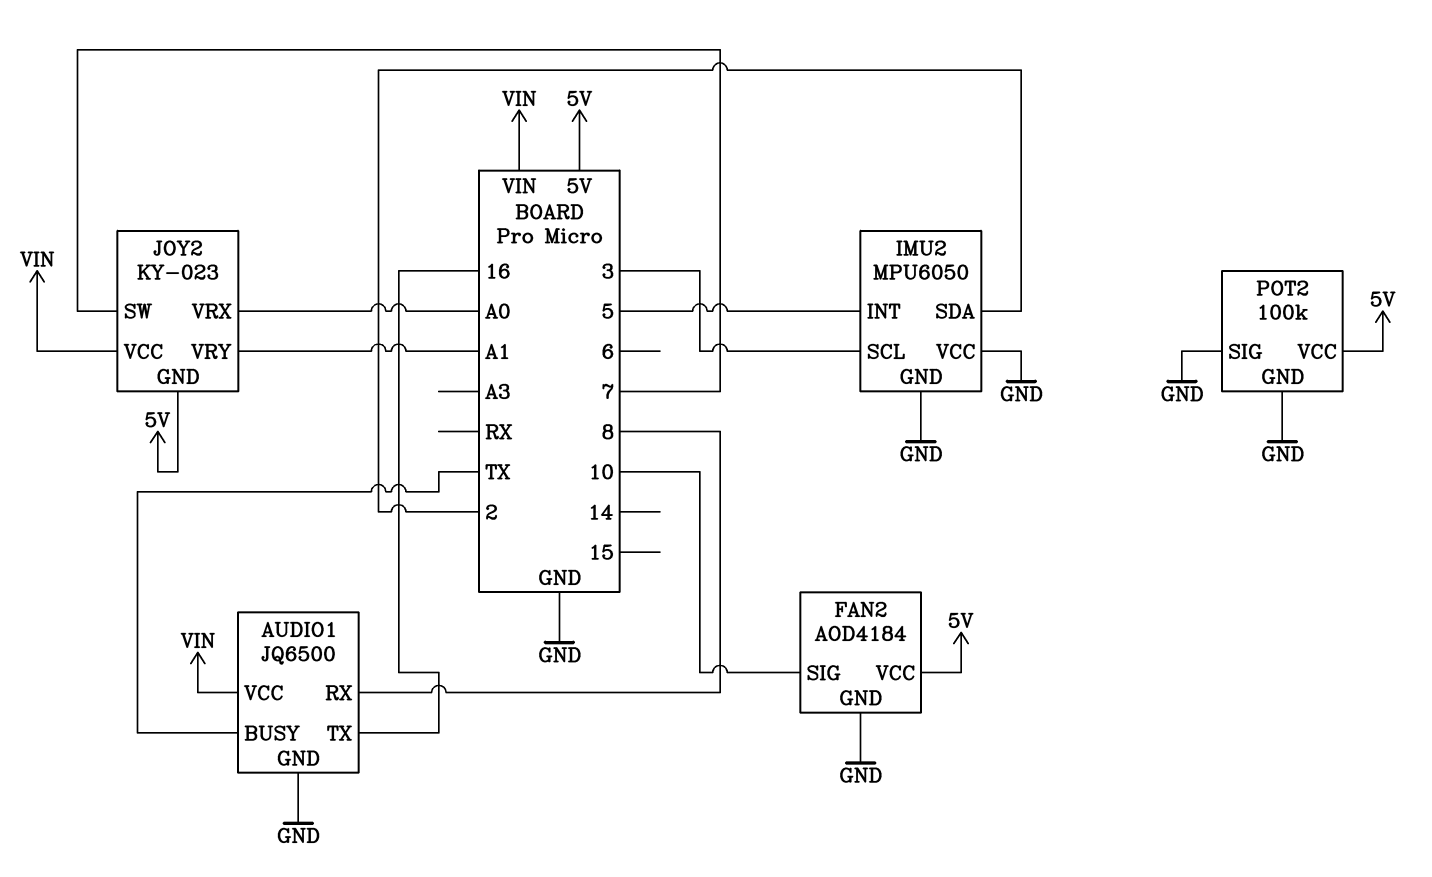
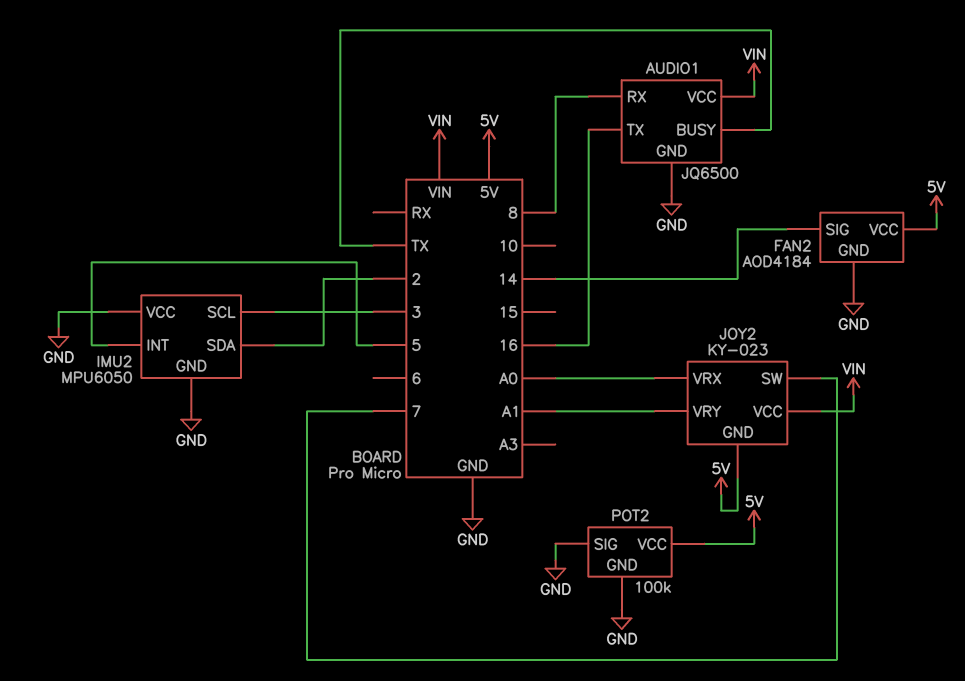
FAN2 pin SIG: 10 -> 14

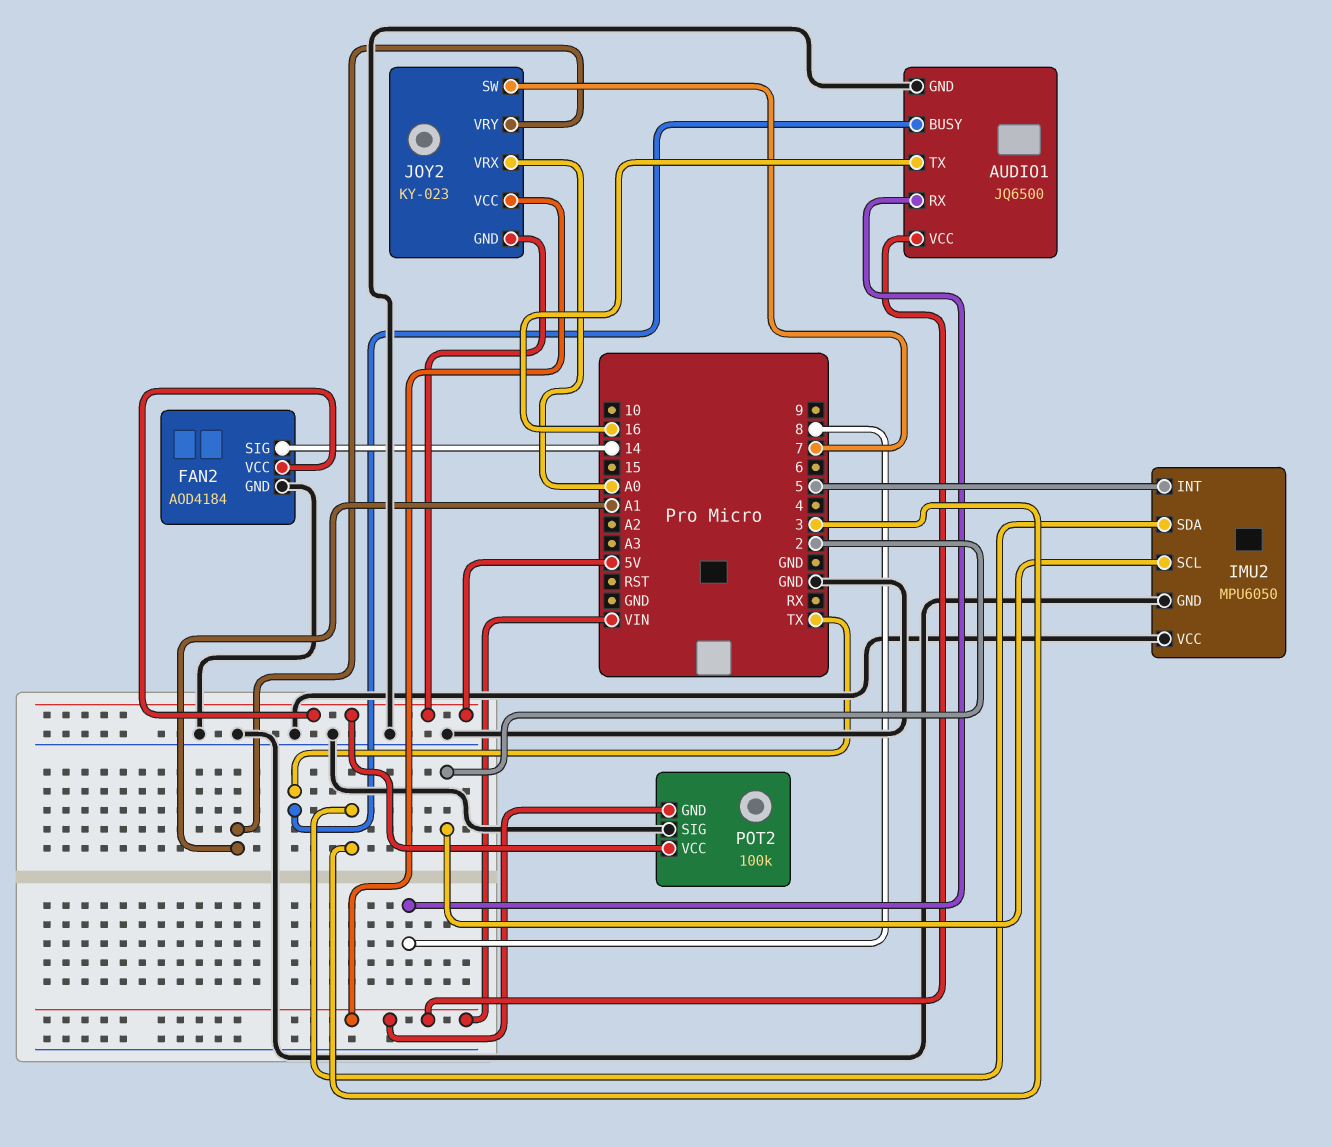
IMU2 pin SCL: 3 -> 2
IMU2 pin SDA: 2 -> 3
POT2 pin GND: GND -> VIN

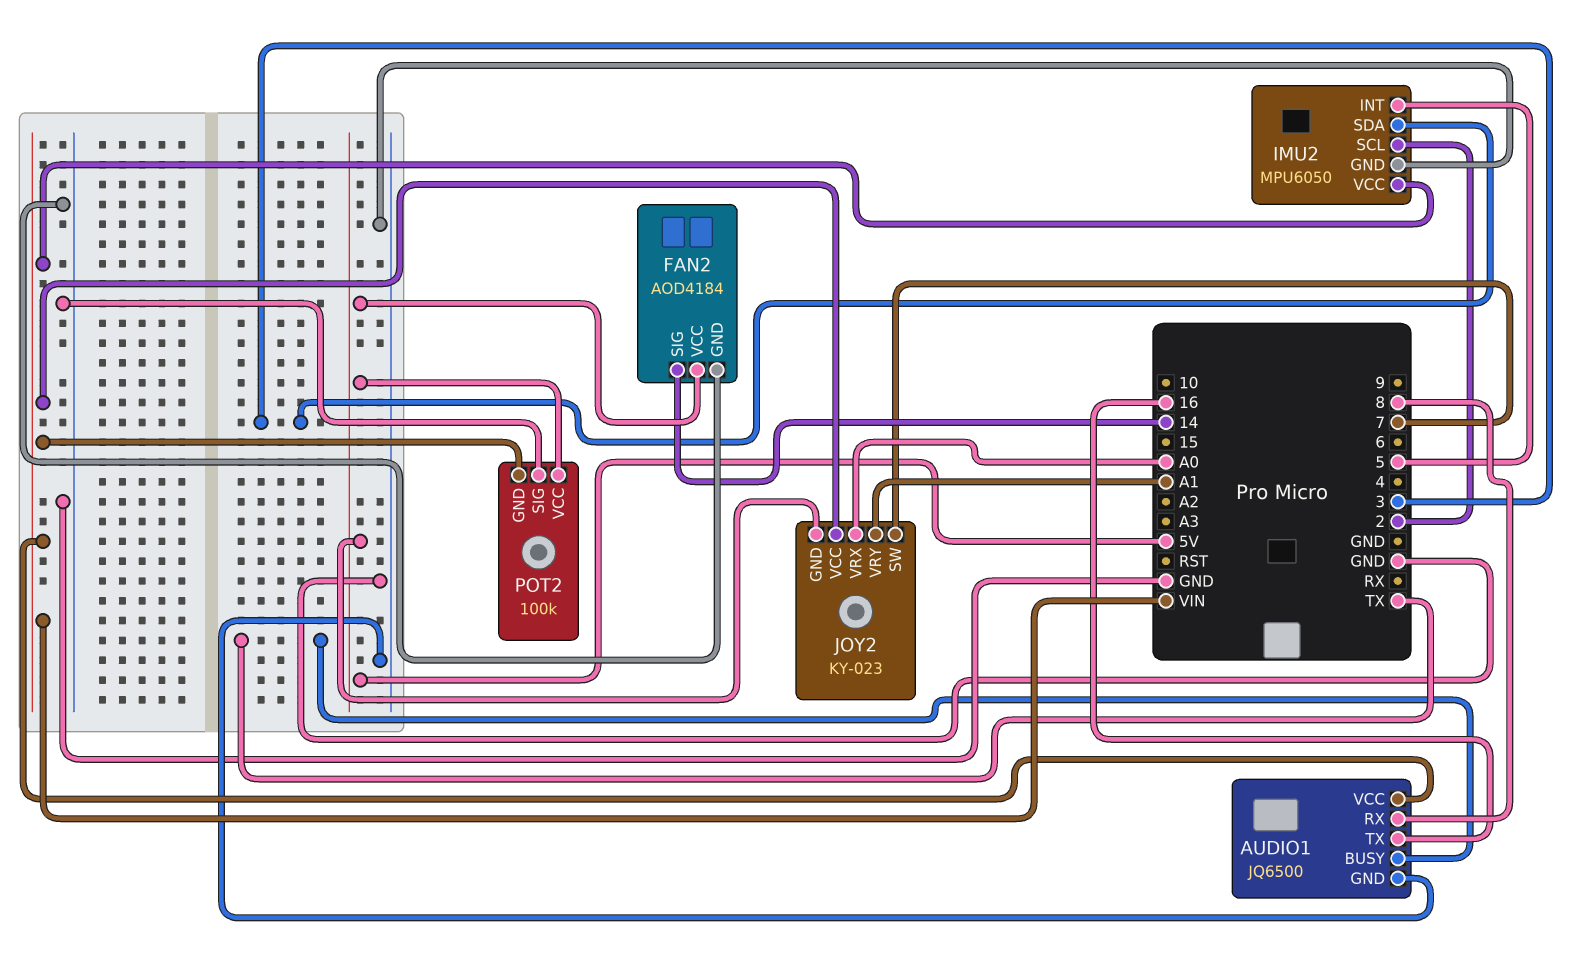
IMU2 pin VCC: GND -> VIN

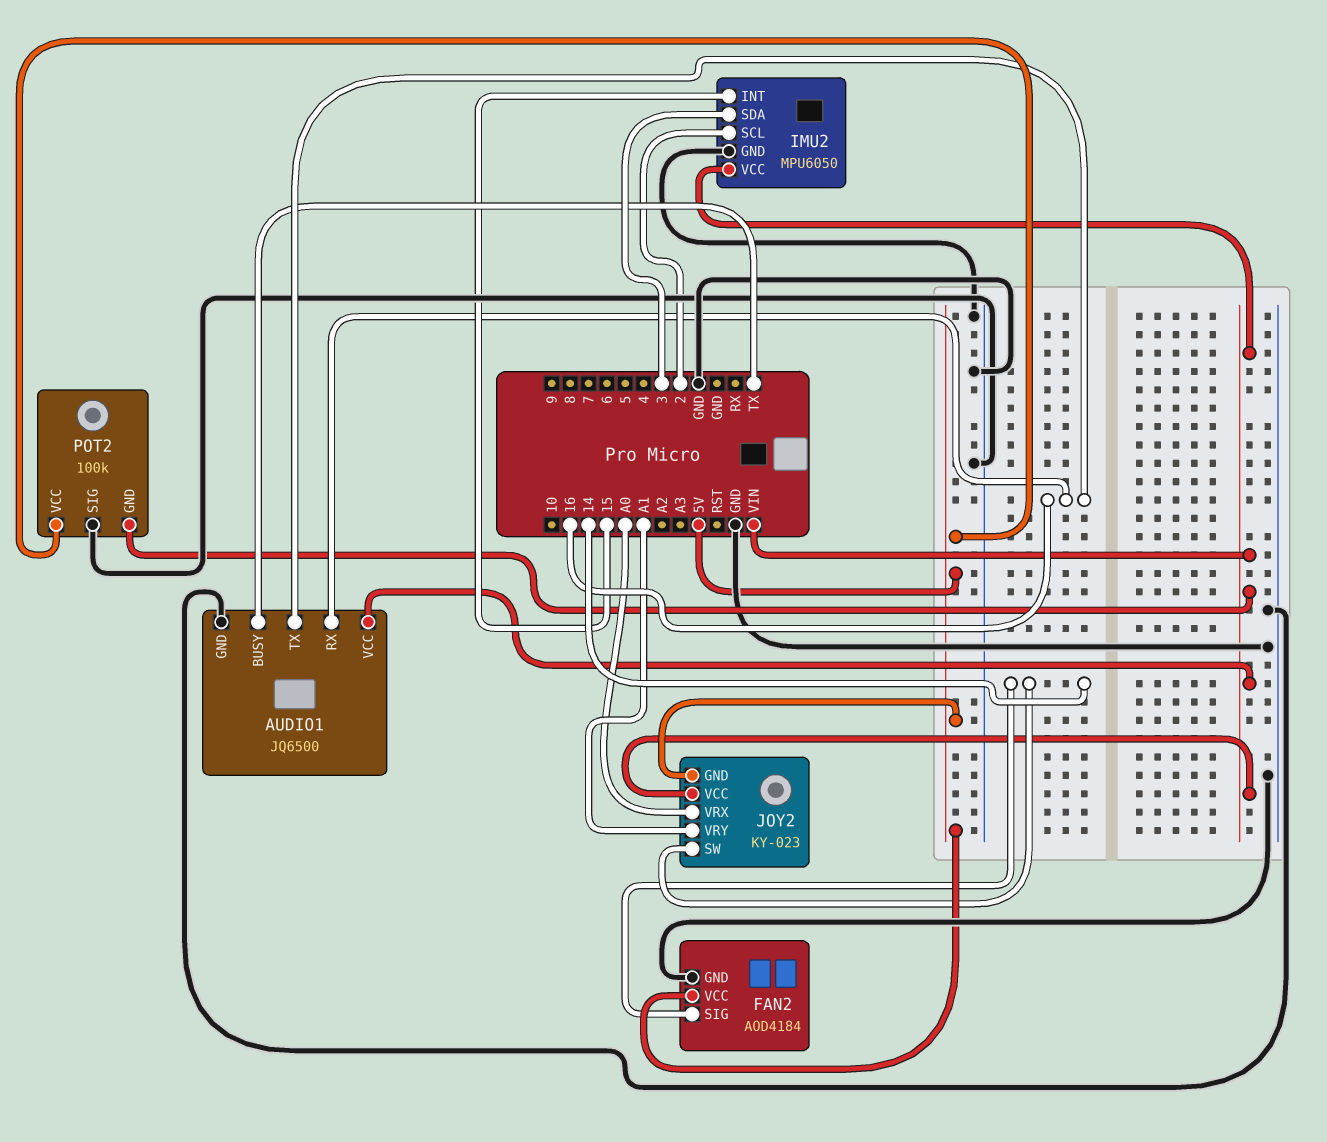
AUDIO1 pin RX: 8 -> 16
IMU2 pin INT: 5 -> 15
JOY2 pin SW: 7 -> 14

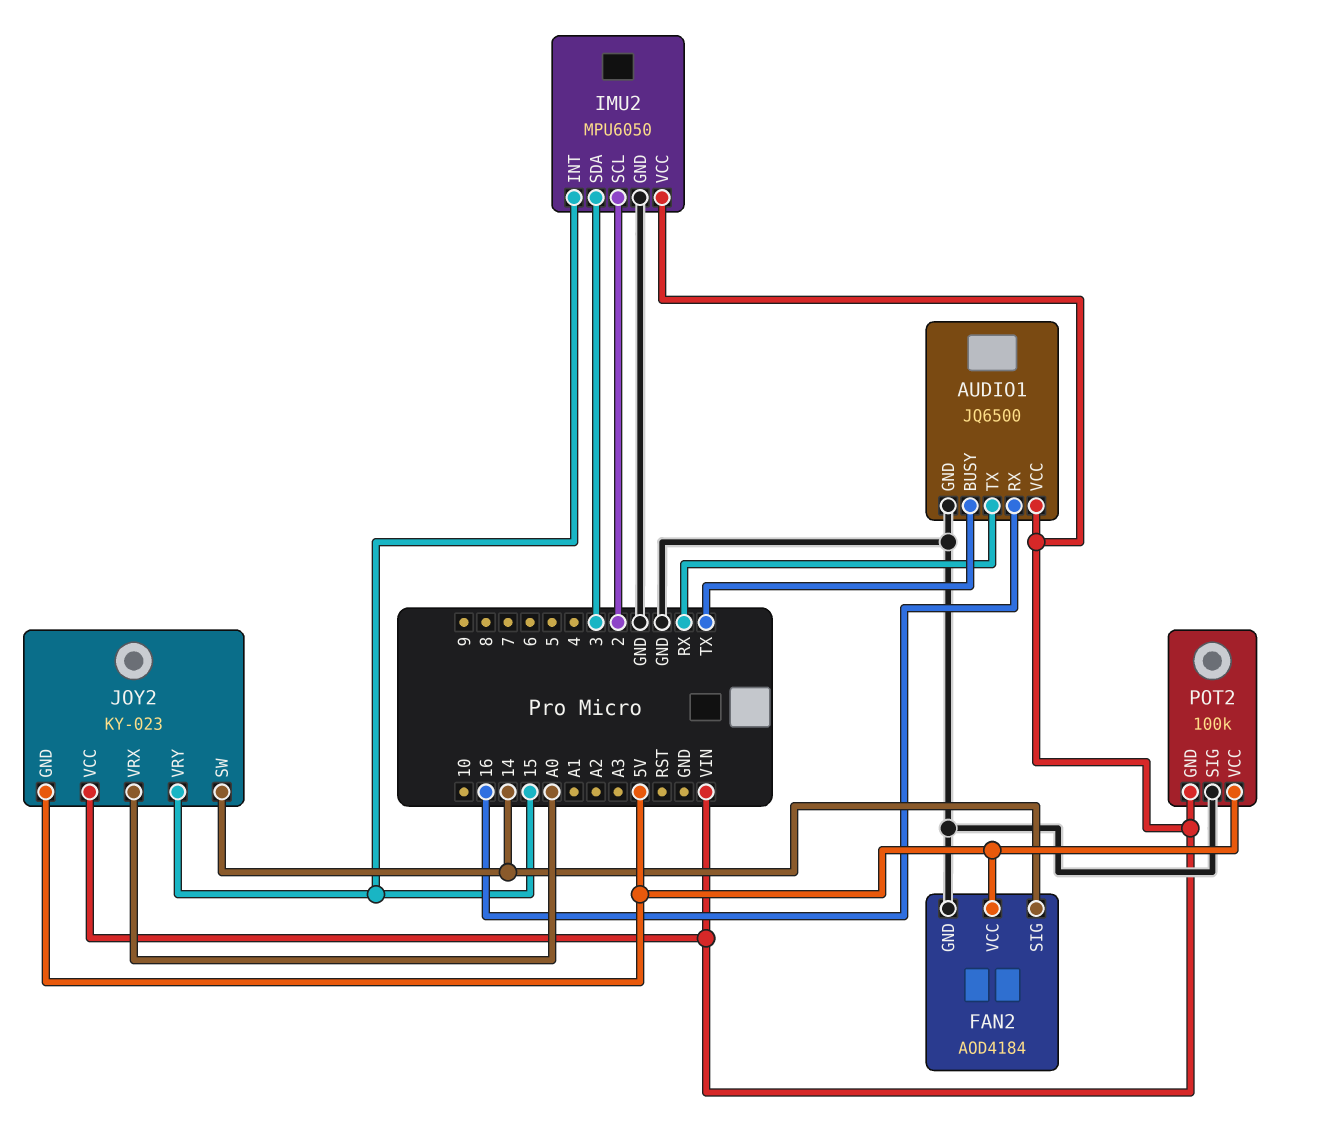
AUDIO1 pin TX: 16 -> RX
JOY2 pin VRY: A1 -> 15

